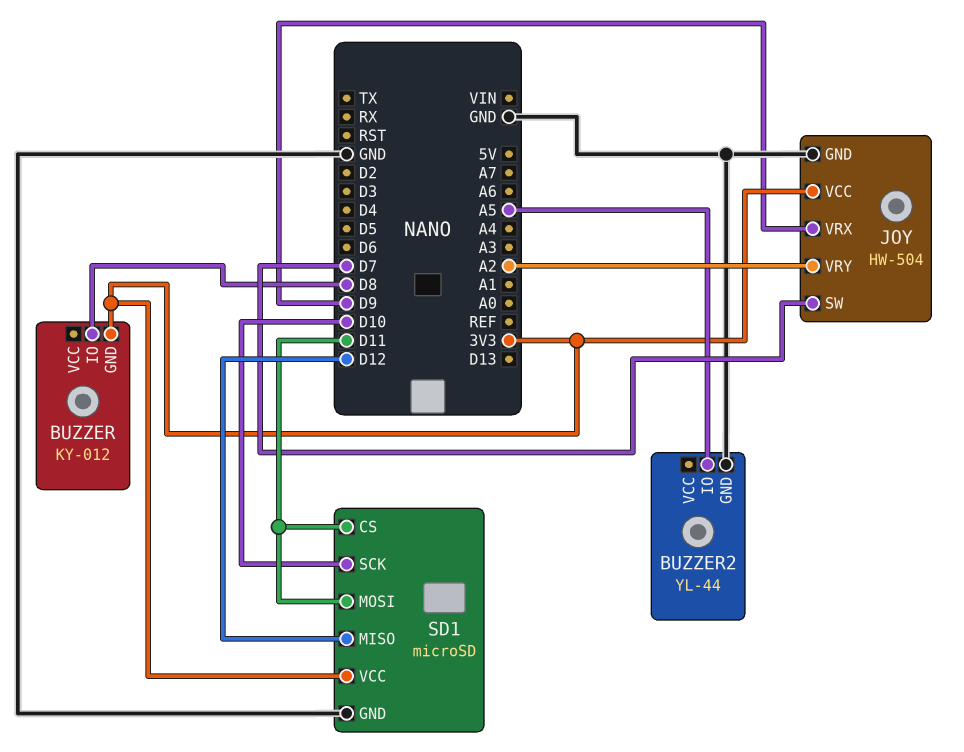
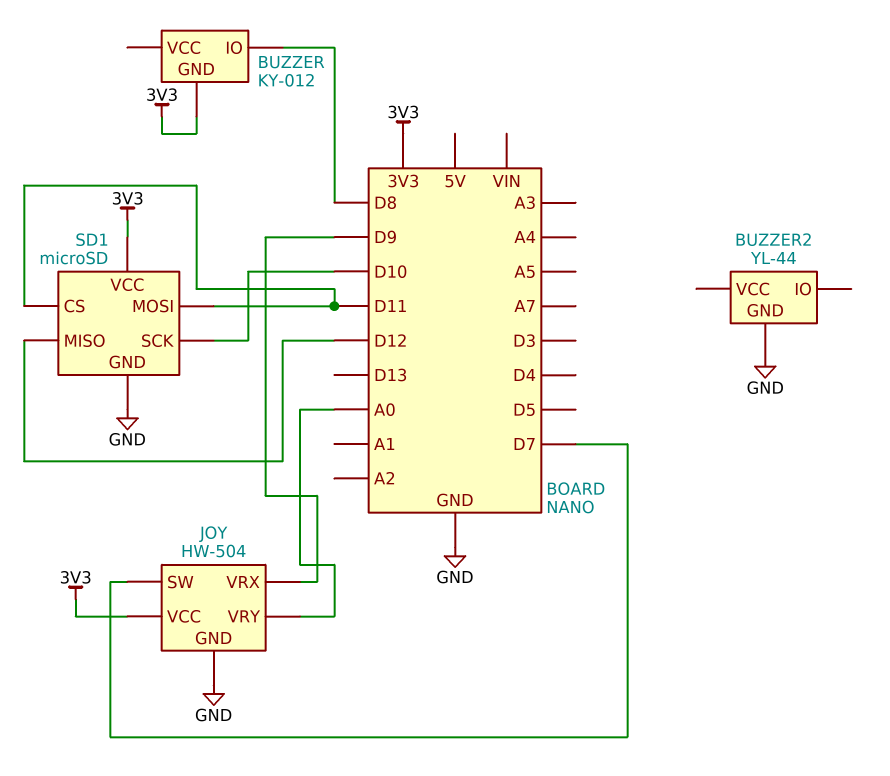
BUZZER2 pin IO: A5 -> none
JOY pin VRY: A2 -> A0

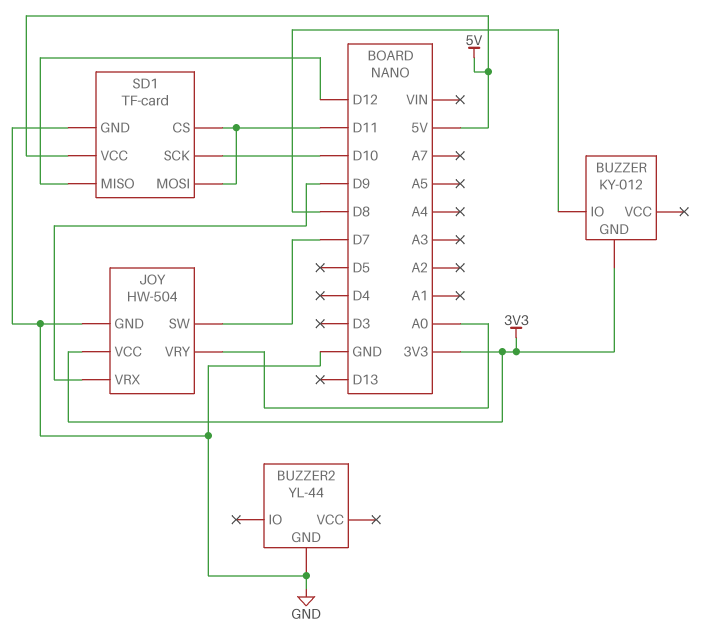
SD1: microSD -> TF-card
SD1 pin VCC: 3V3 -> 5V

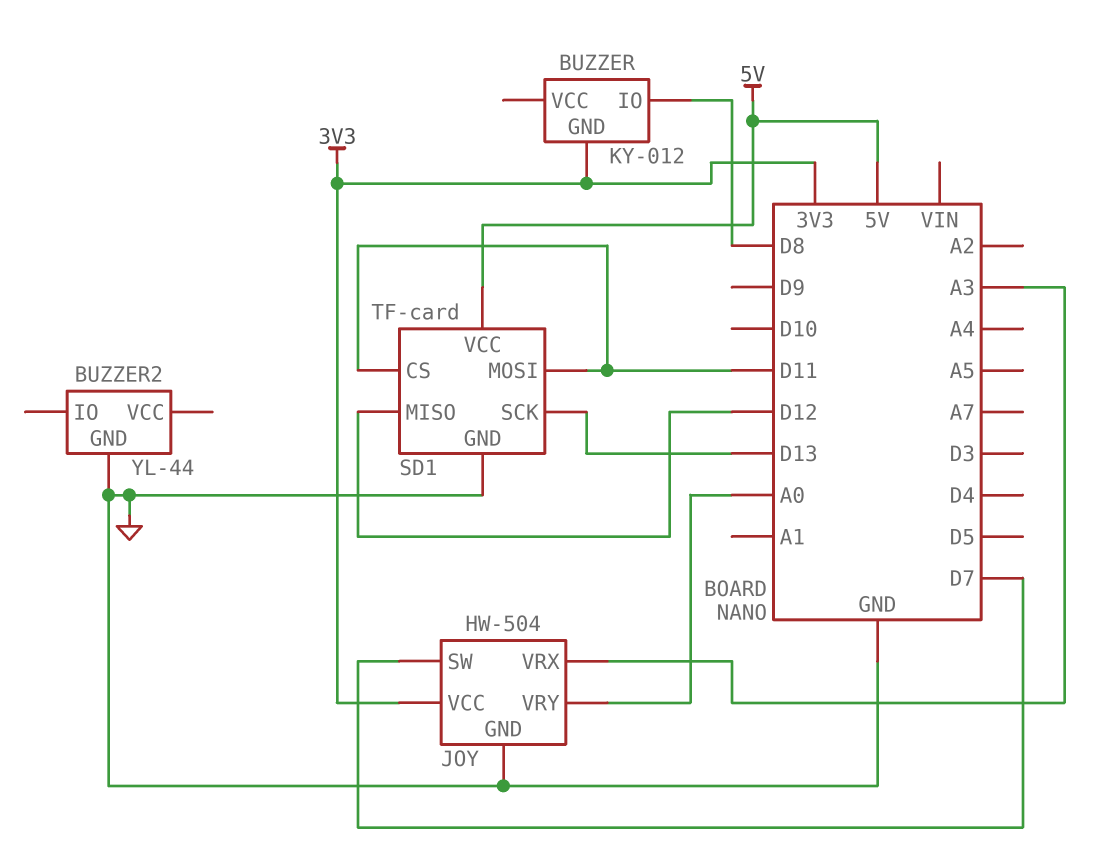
JOY pin VRX: D9 -> A3
SD1 pin SCK: D10 -> D13

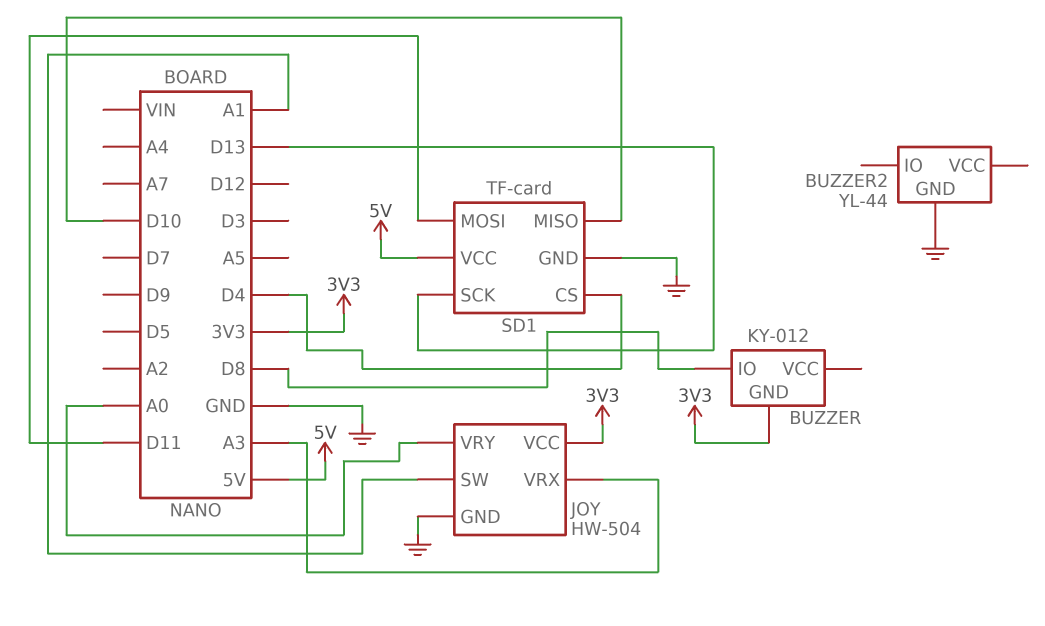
JOY pin SW: D7 -> A1
SD1 pin CS: D11 -> D4
SD1 pin MISO: D12 -> D10

